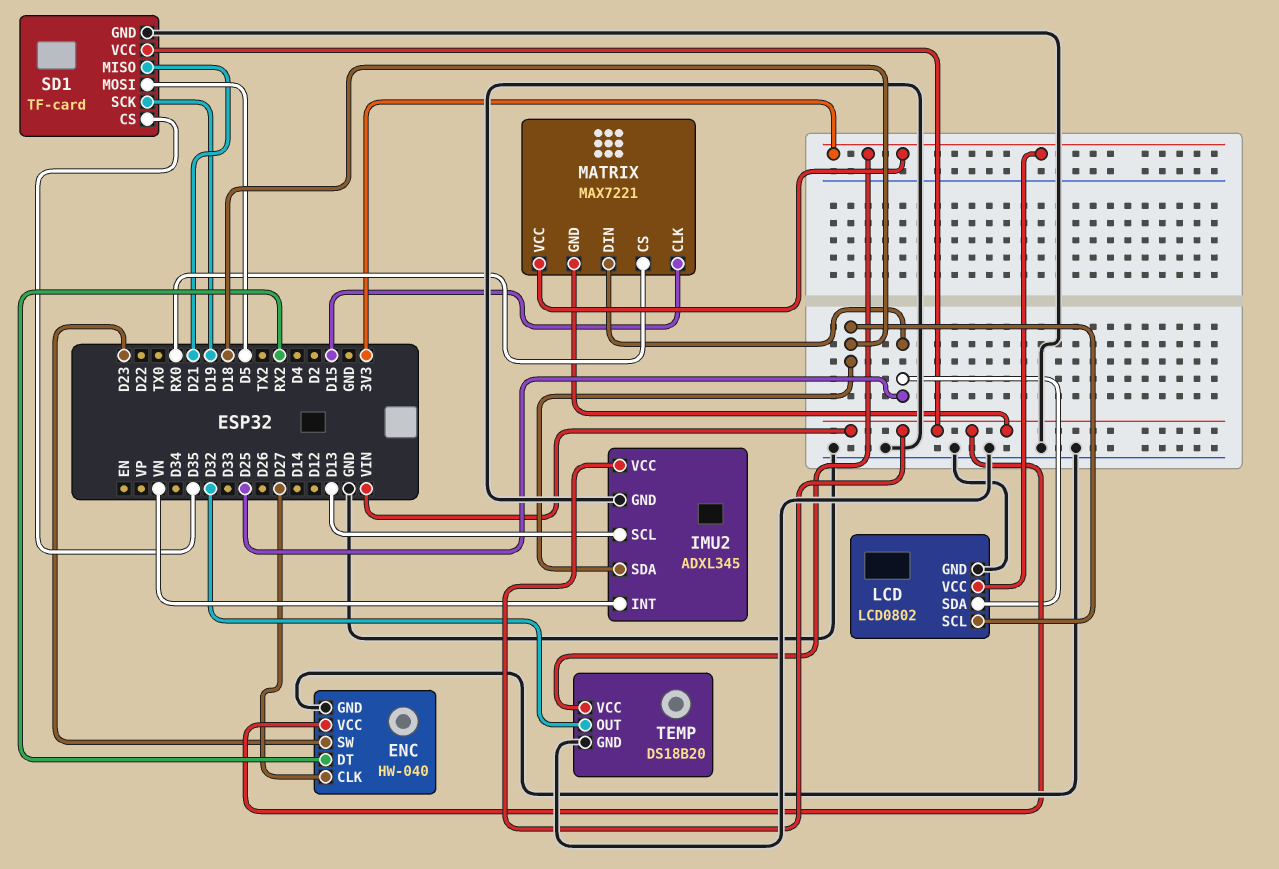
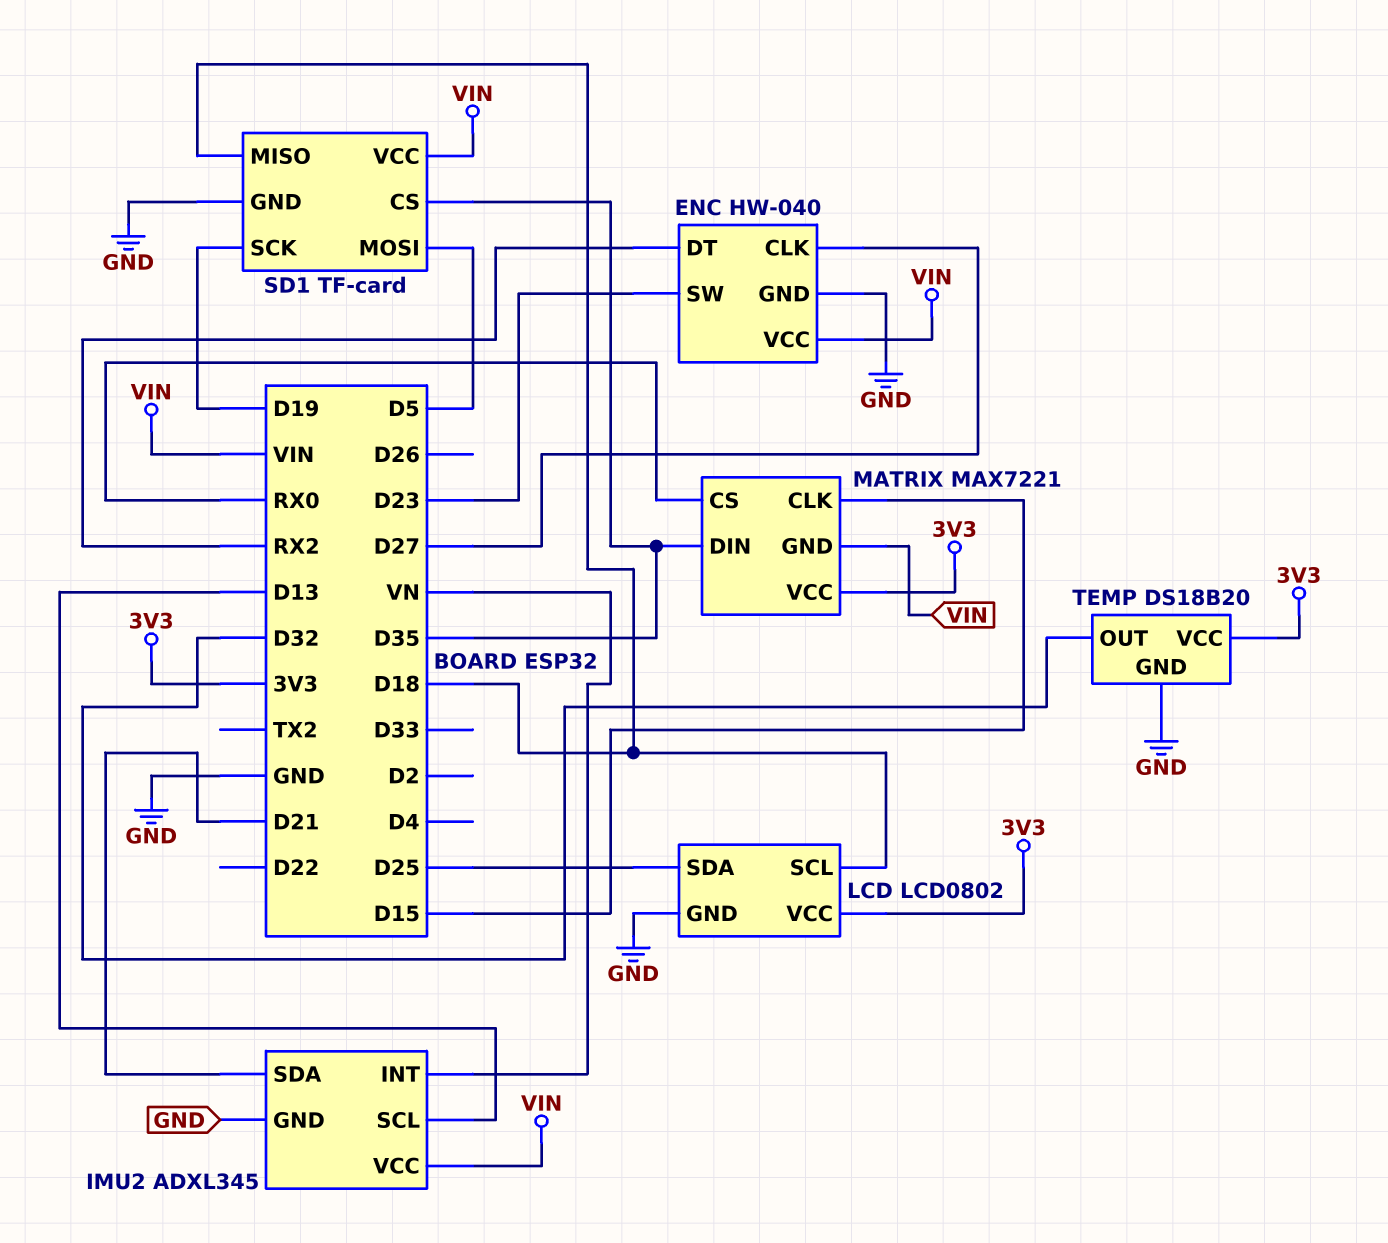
IMU2 pin SDA: D18 -> D21
MATRIX pin DIN: D25 -> D35
SD1 pin MISO: D21 -> D18

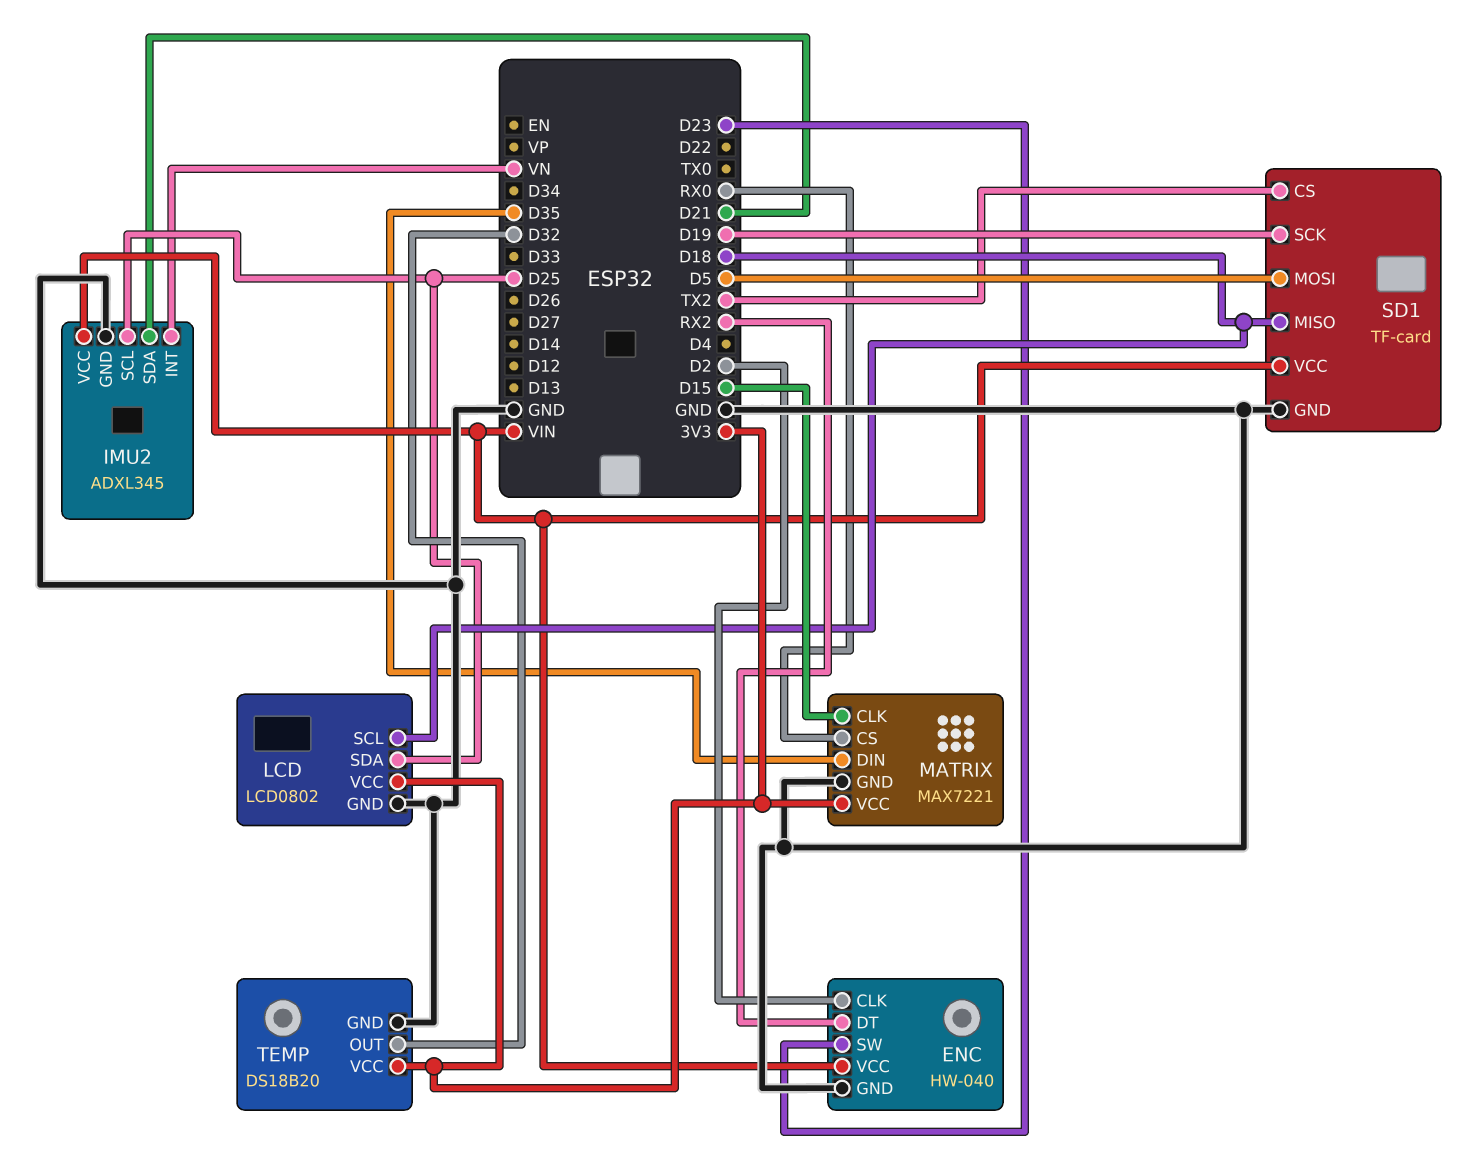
ENC pin CLK: D27 -> D2
IMU2 pin SCL: D13 -> D25
MATRIX pin GND: VIN -> GND
SD1 pin CS: D35 -> TX2

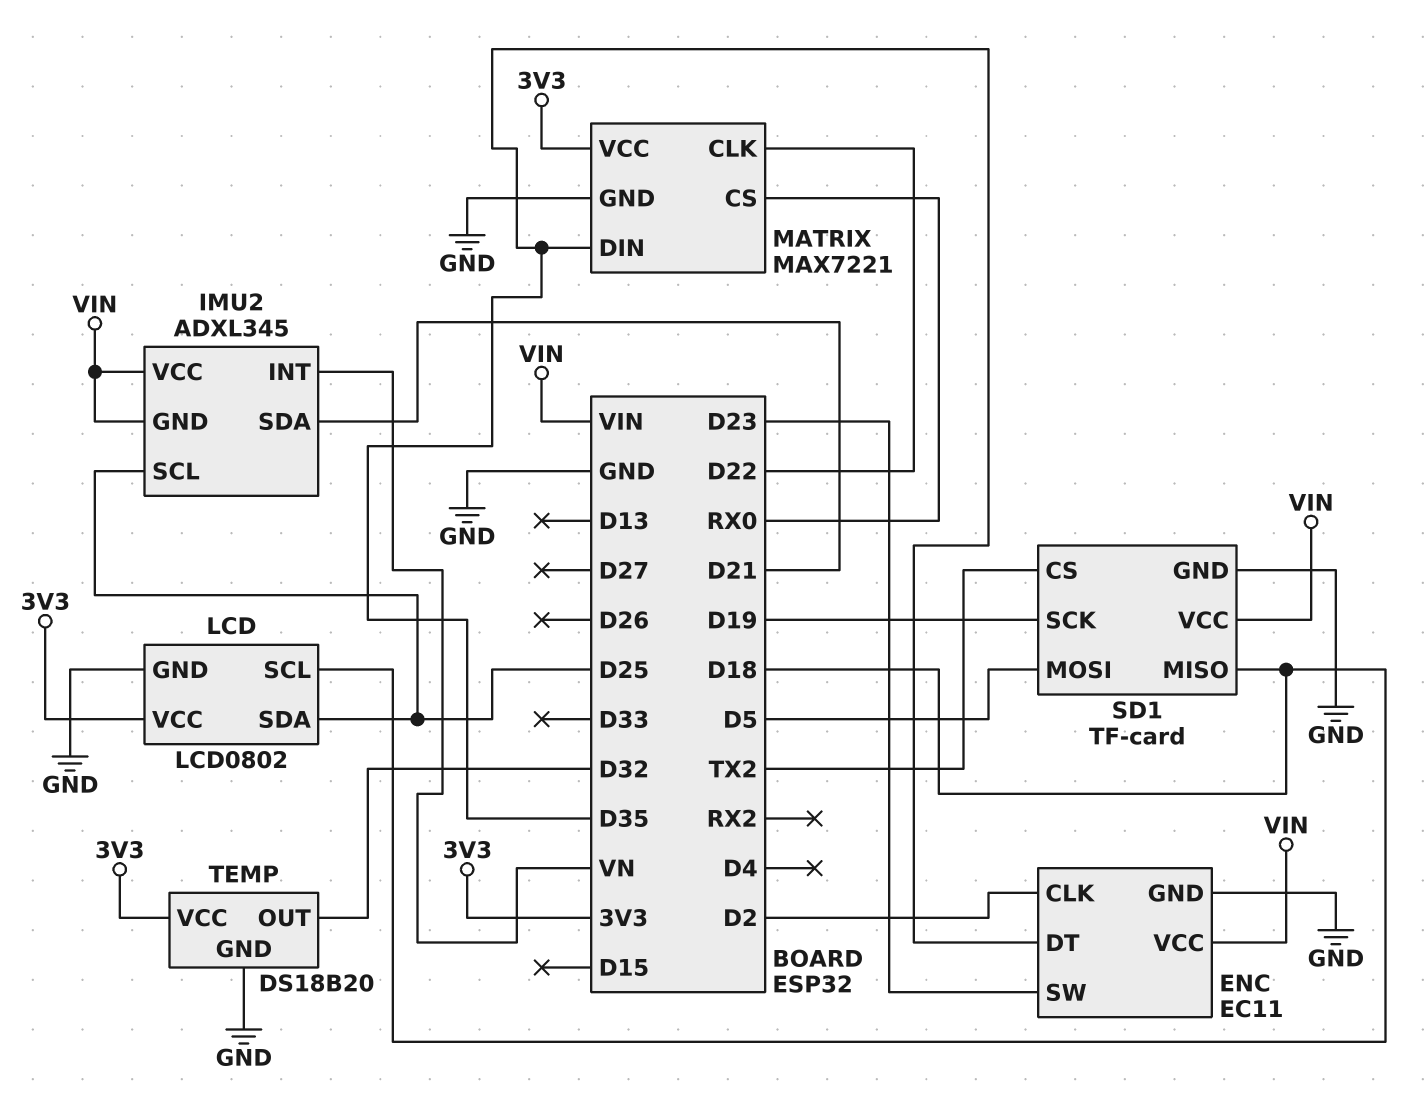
ENC: HW-040 -> EC11
ENC pin DT: RX2 -> D35
IMU2 pin GND: GND -> VIN
MATRIX pin CLK: D15 -> D22

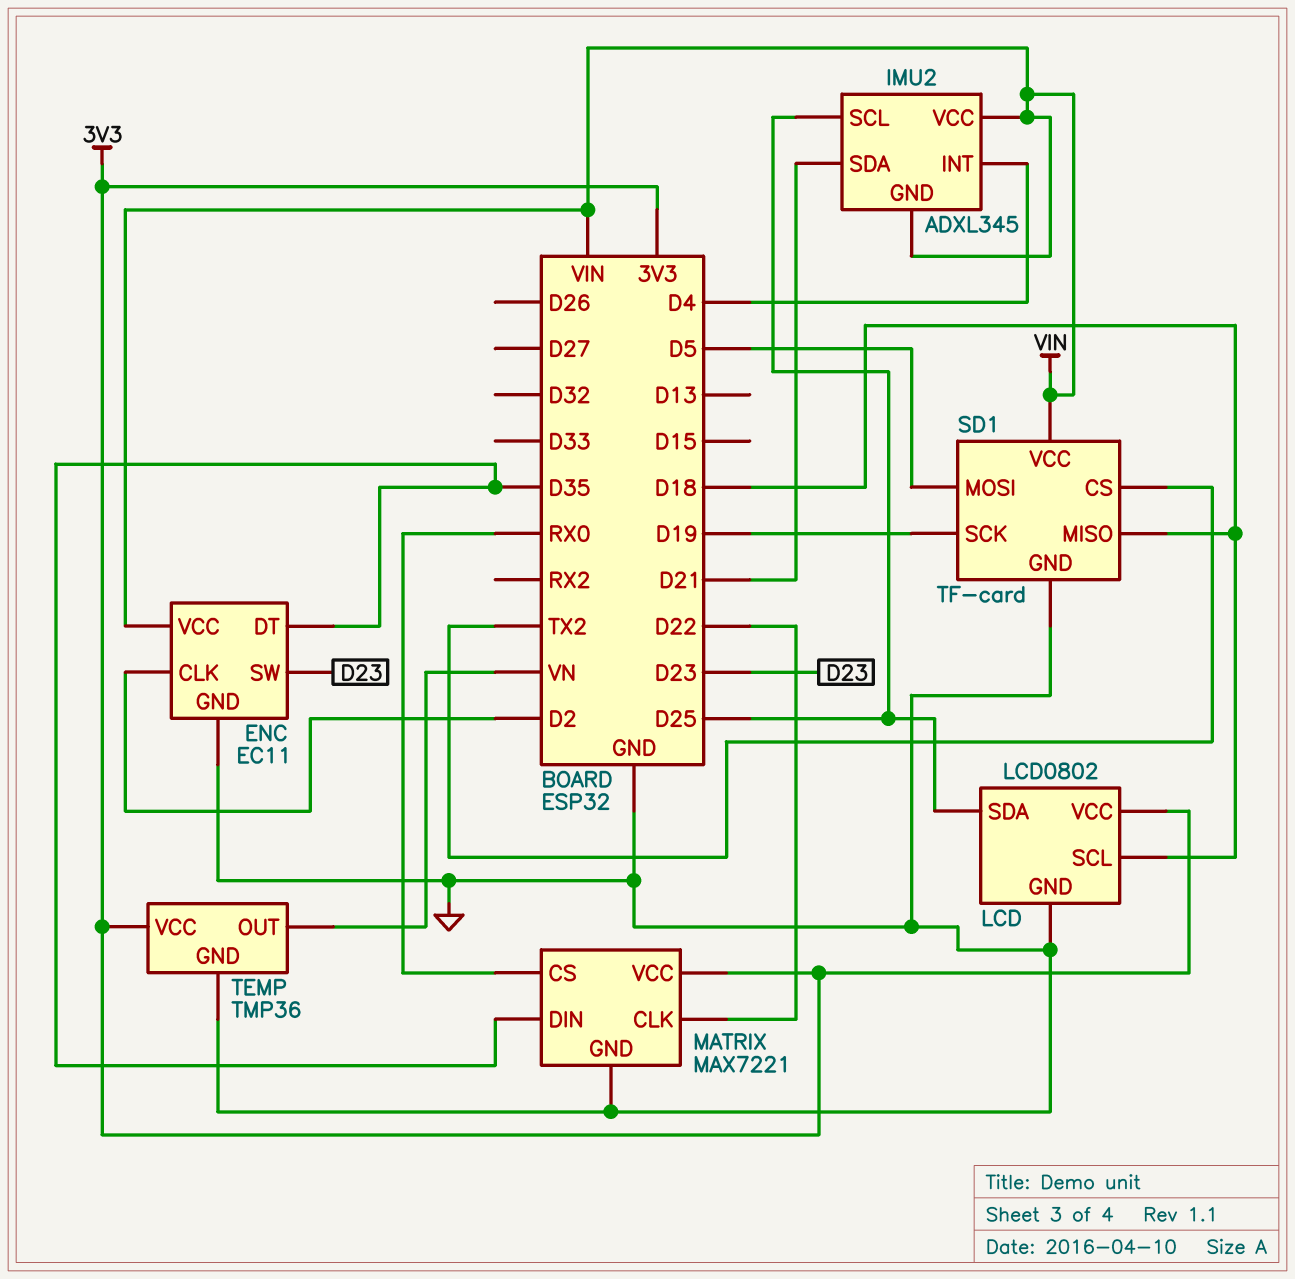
IMU2 pin INT: VN -> D4
TEMP: DS18B20 -> TMP36
TEMP pin OUT: D32 -> VN

